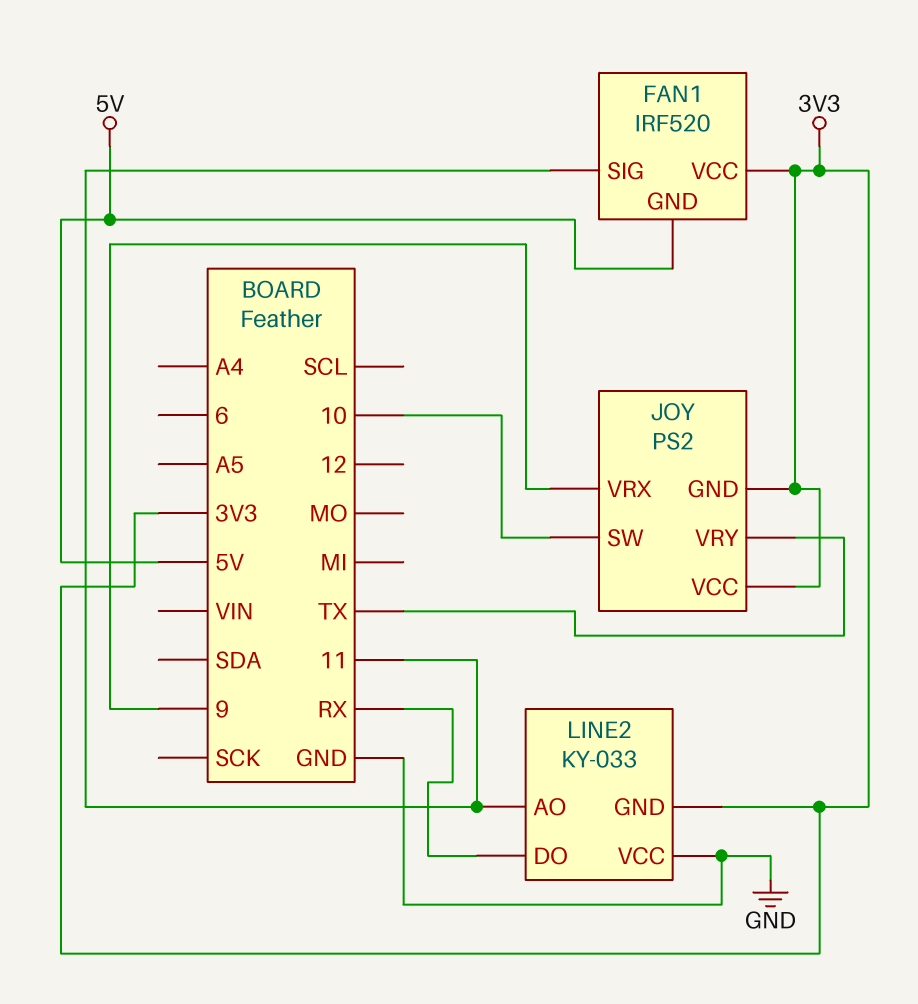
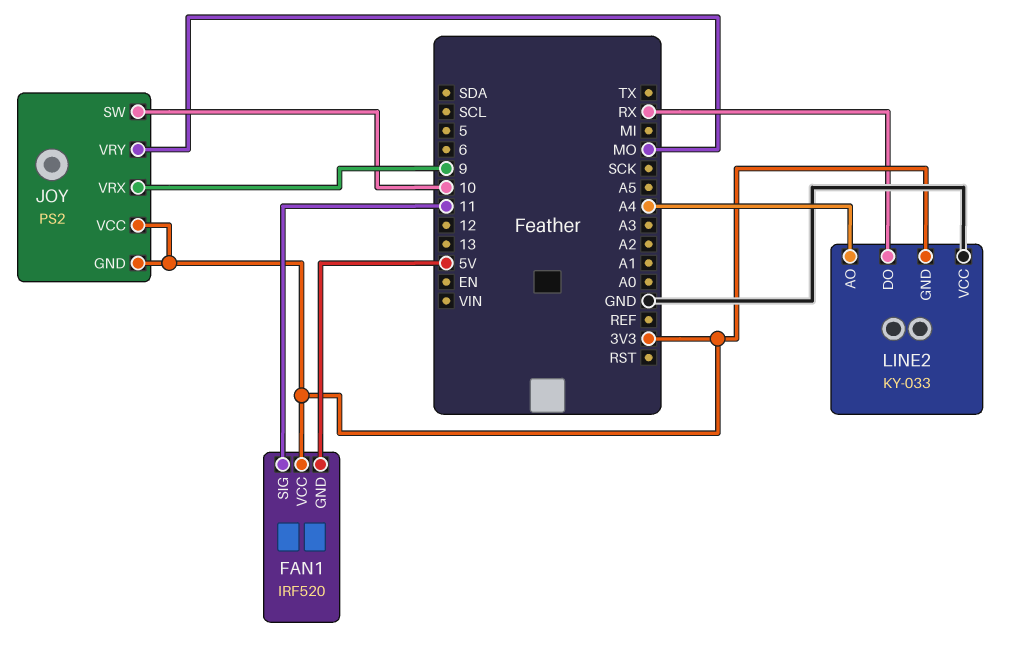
JOY pin VRY: TX -> MO
LINE2 pin AO: 11 -> A4

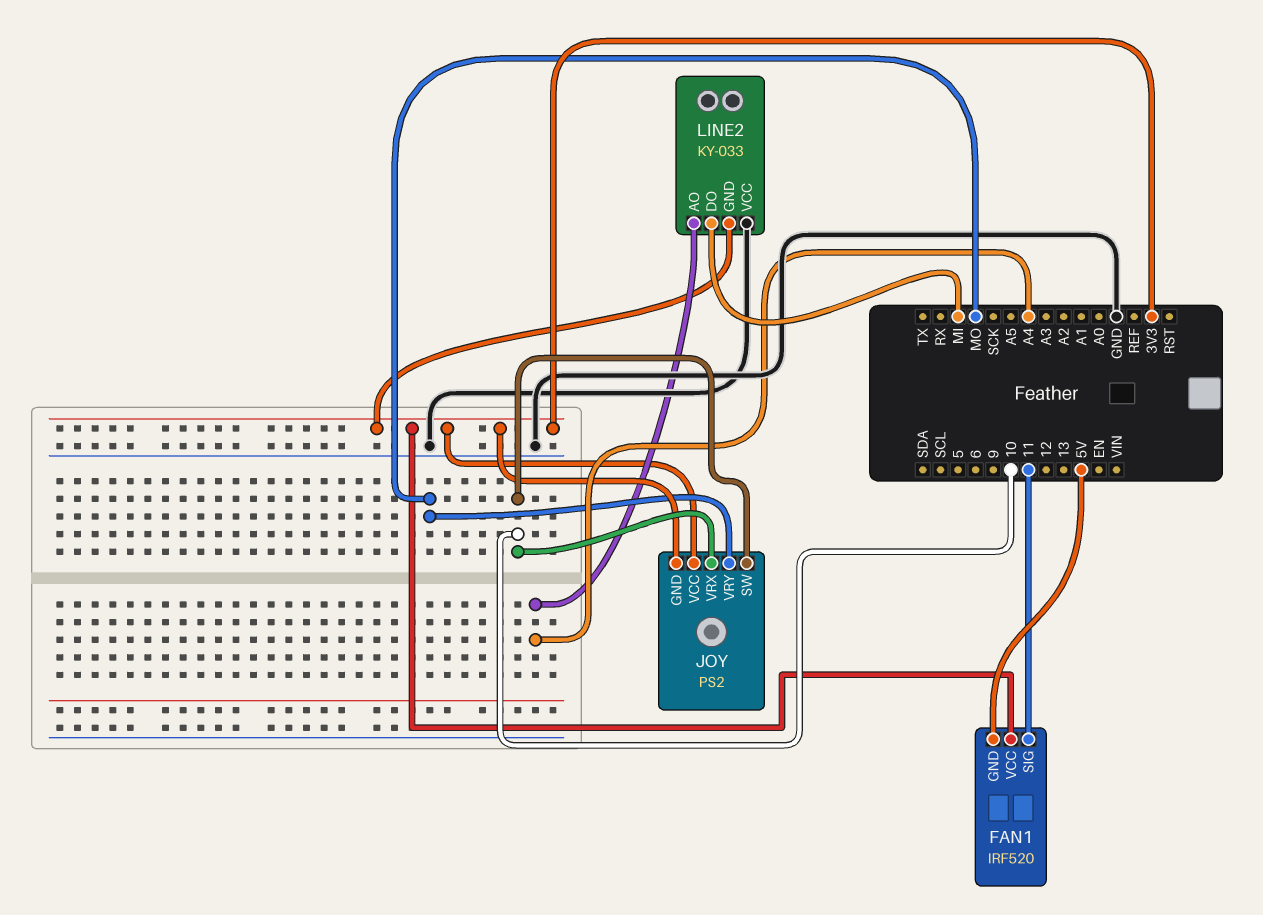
JOY pin VRX: 9 -> 10
LINE2 pin DO: RX -> MI

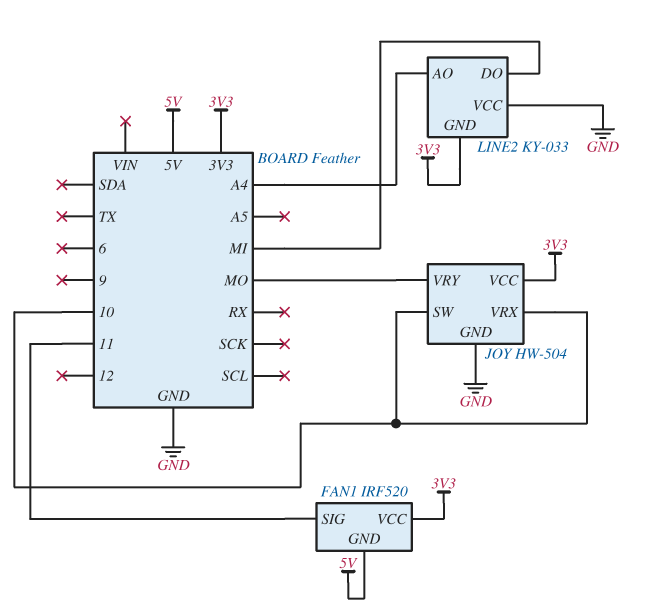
JOY: PS2 -> HW-504
JOY pin GND: 3V3 -> GND

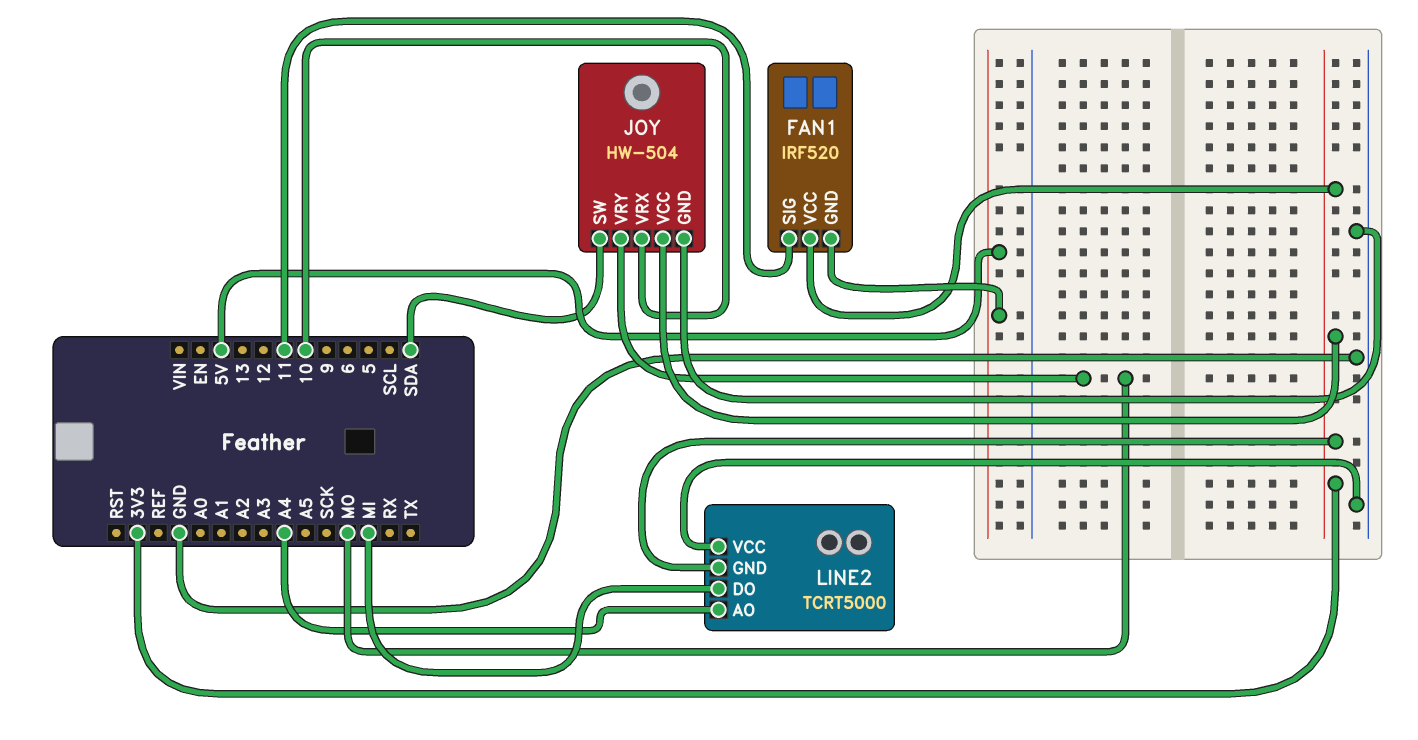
JOY pin SW: 10 -> SDA
LINE2: KY-033 -> TCRT5000

